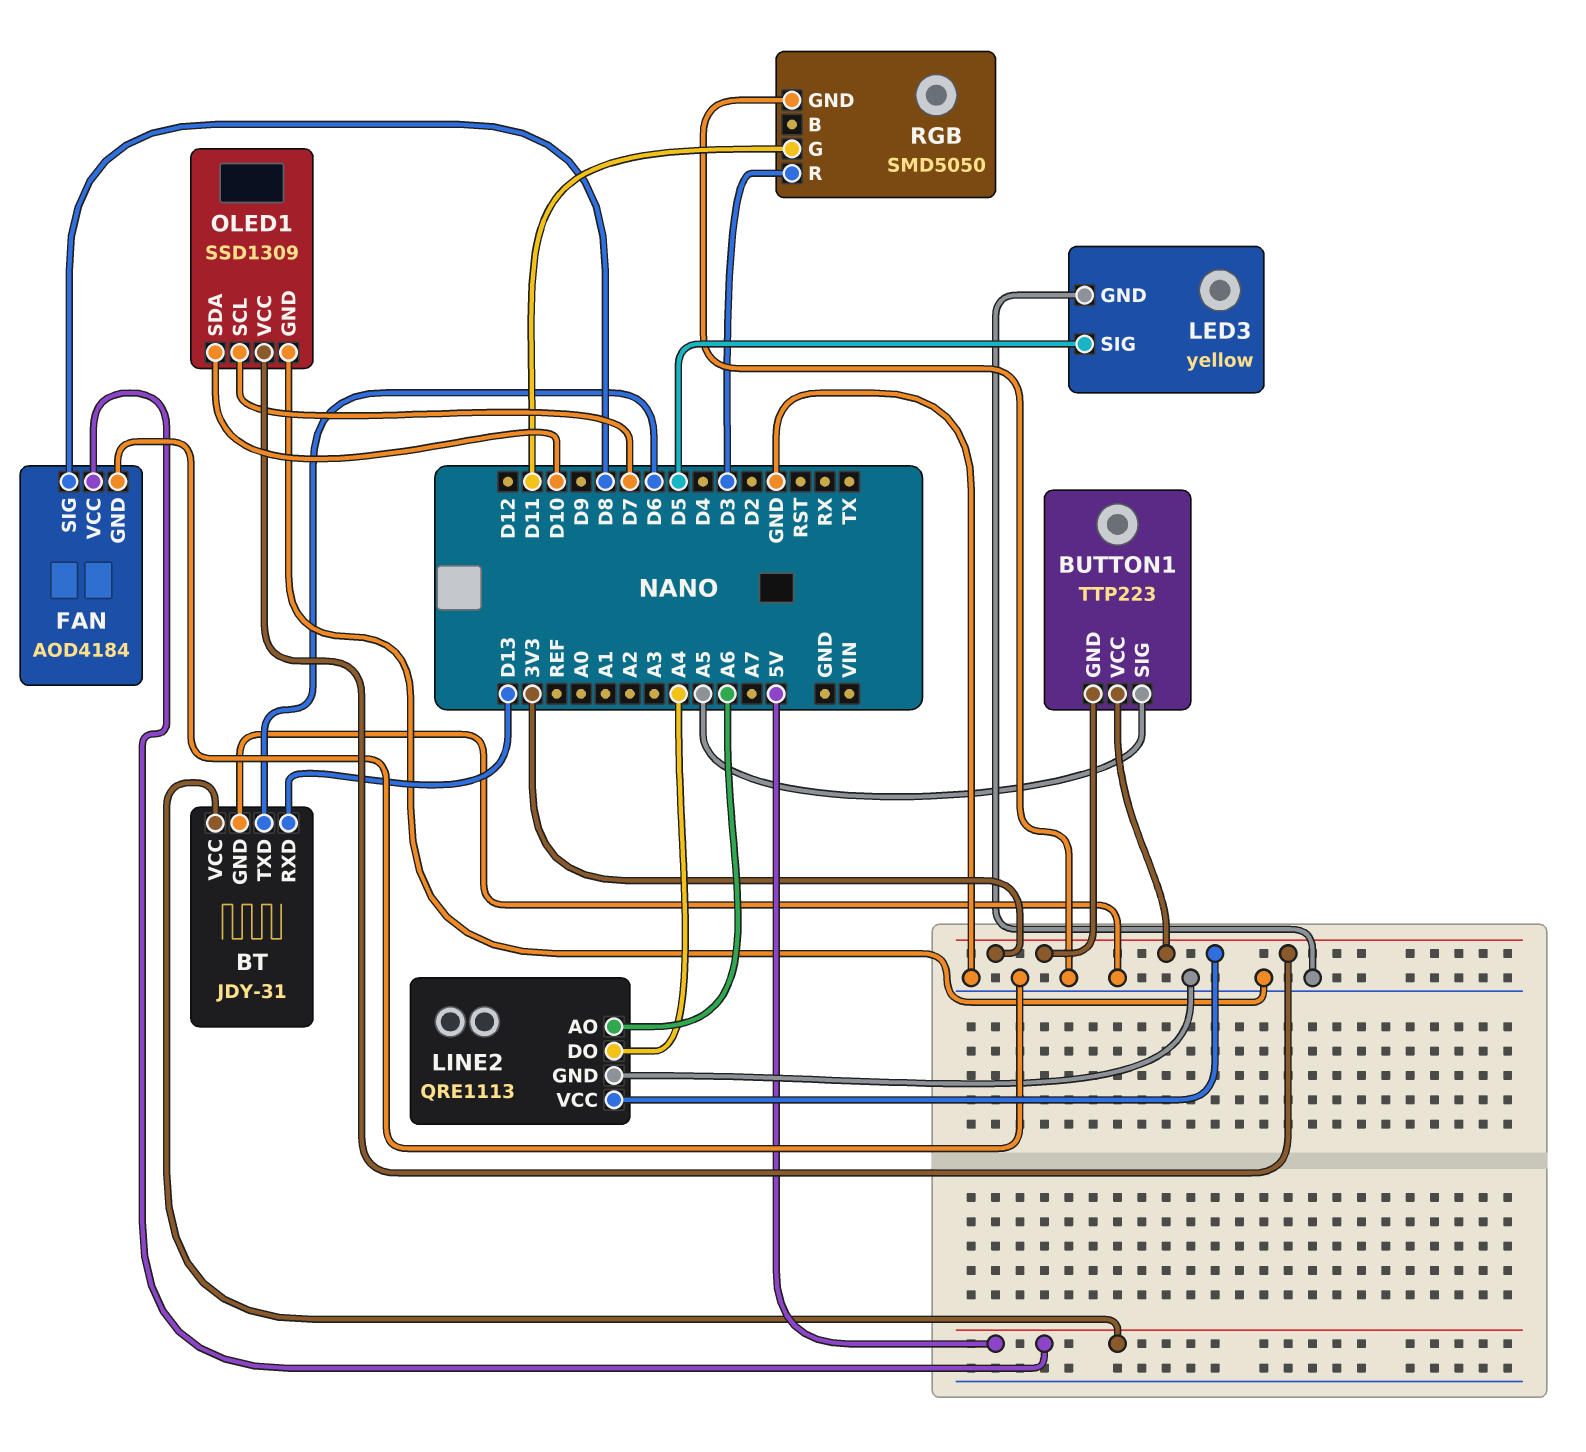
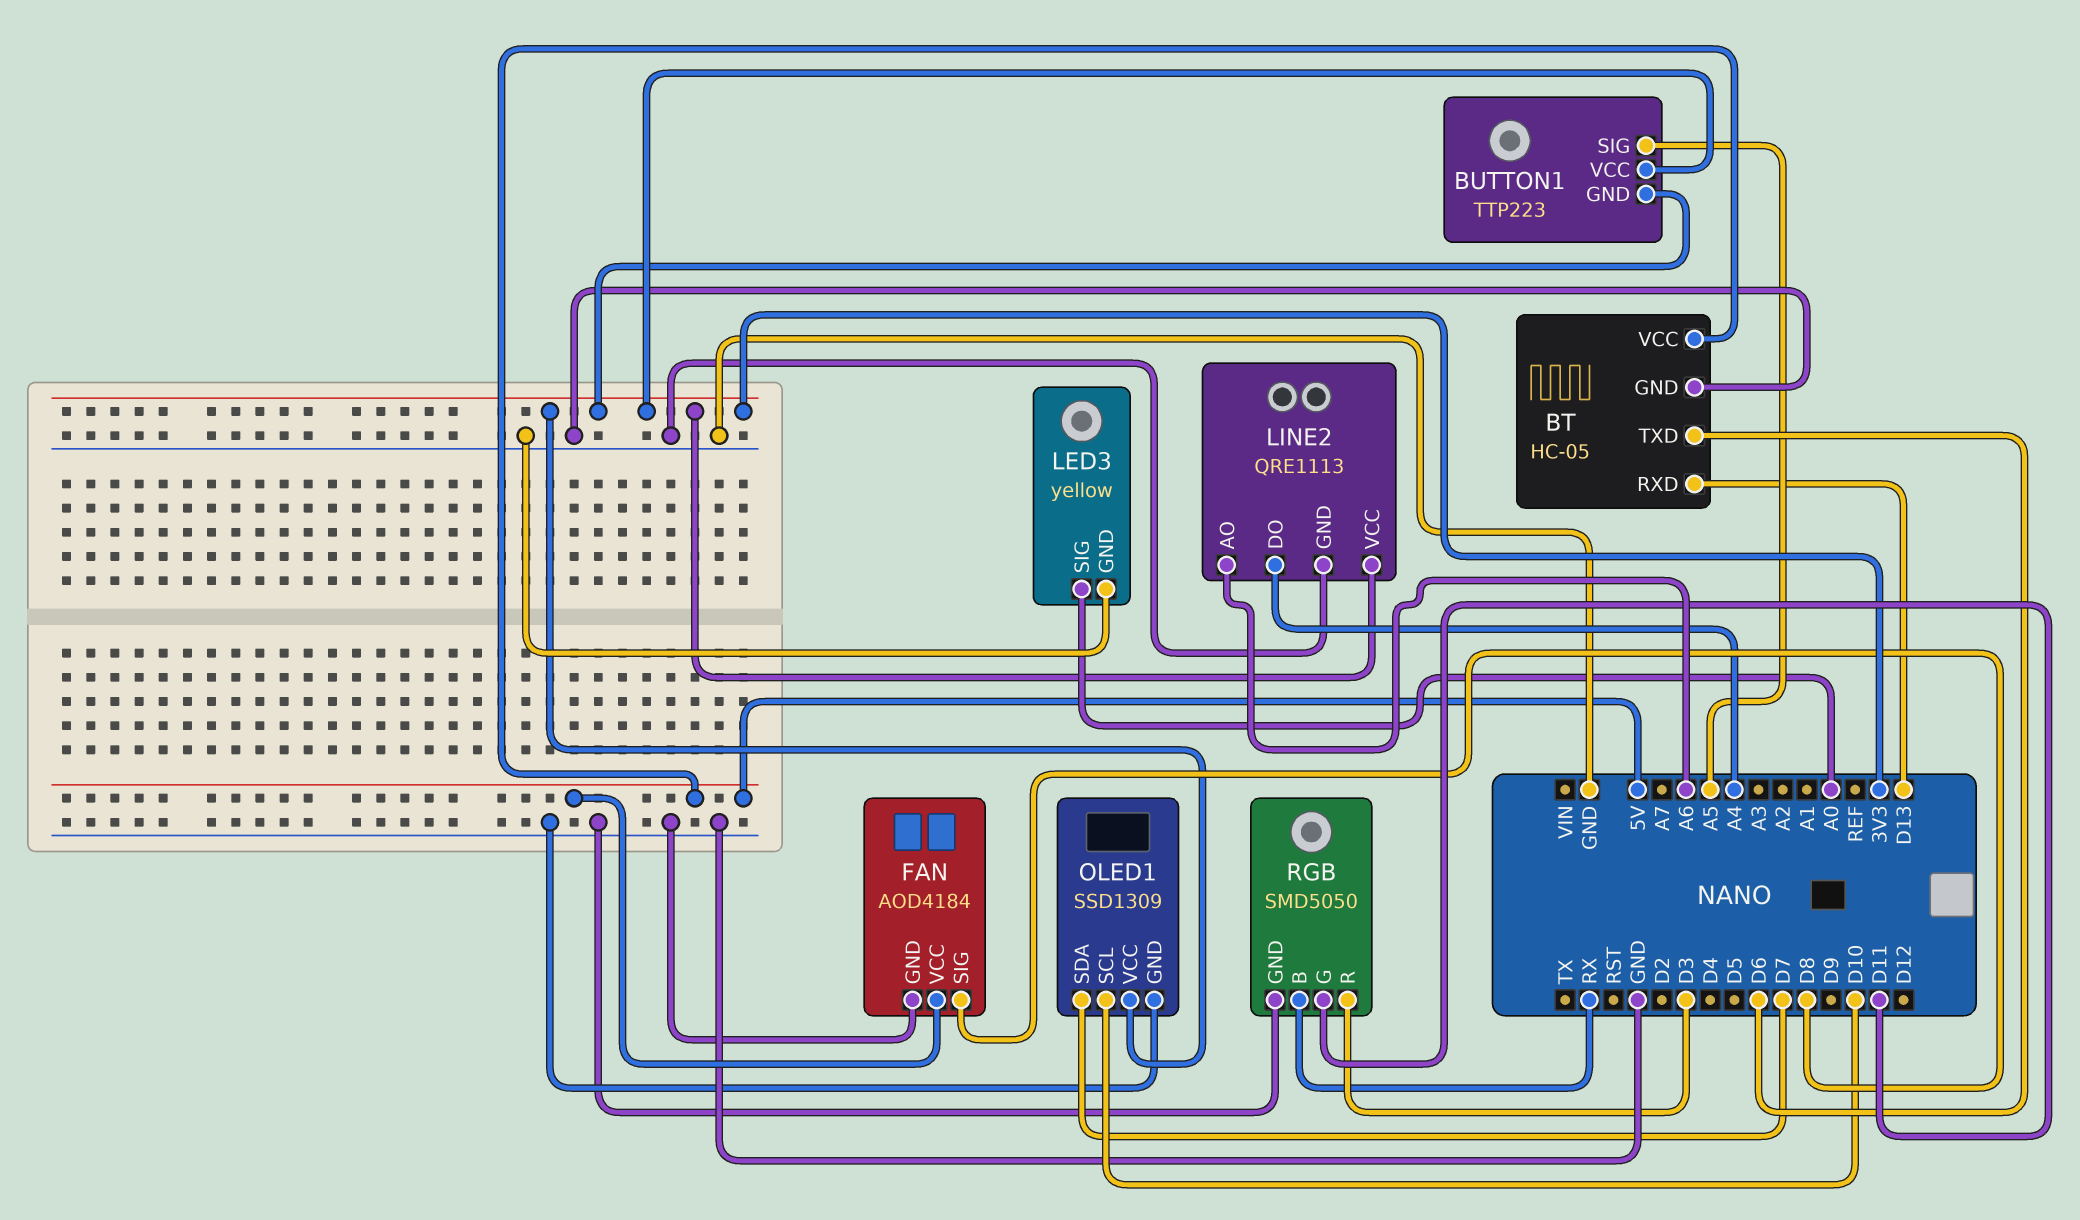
BT: JDY-31 -> HC-05
LED3 pin SIG: D5 -> A0
OLED1 pin SCL: D7 -> D10
OLED1 pin SDA: D10 -> D7
RGB pin B: none -> RX

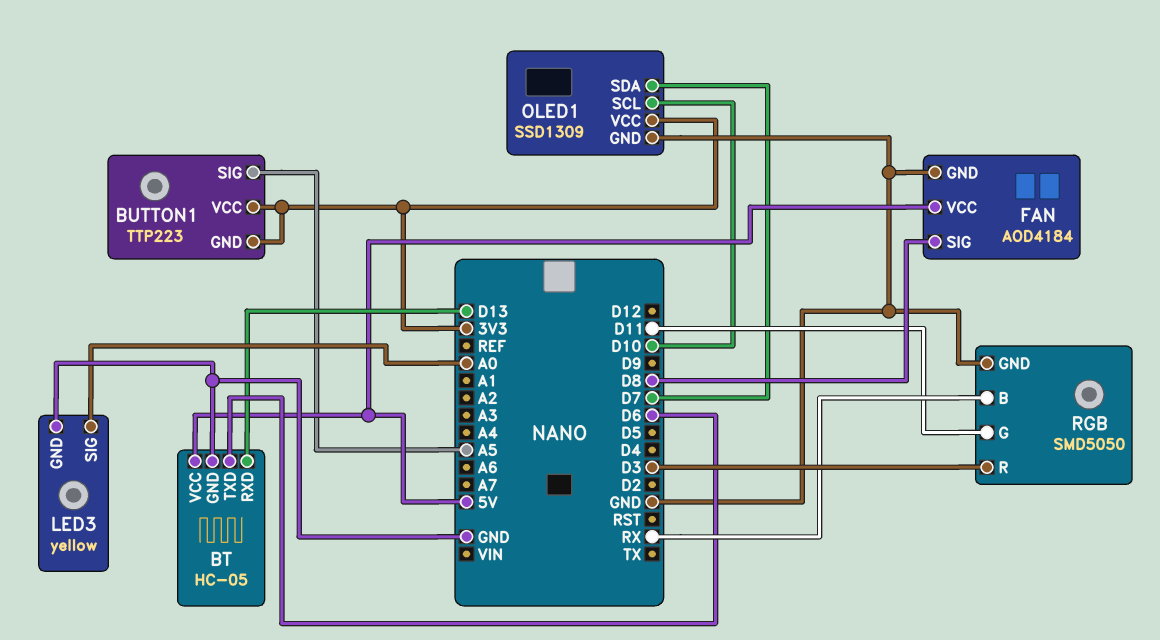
LINE2: QRE1113 -> none
LINE2 pin AO: A6 -> none
LINE2 pin DO: A4 -> none
LINE2 pin GND: GND -> none
LINE2 pin VCC: 3V3 -> none

